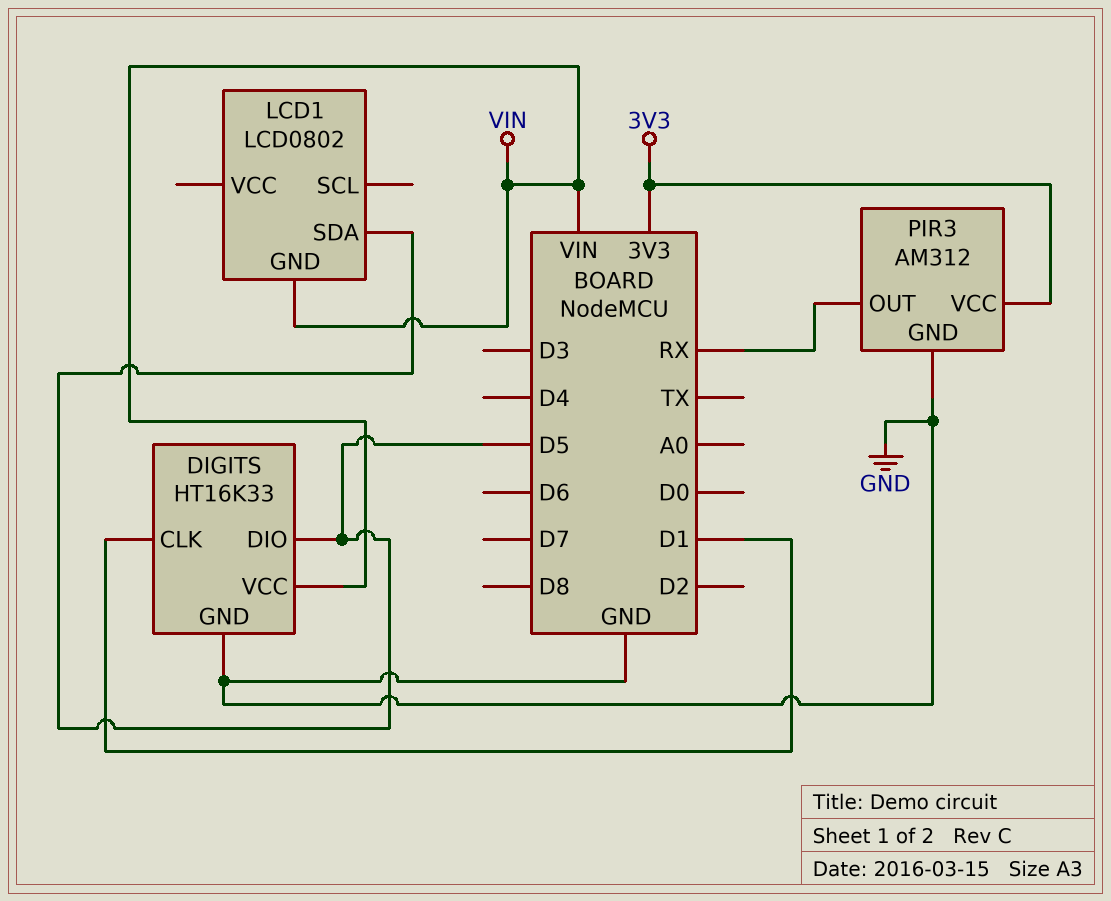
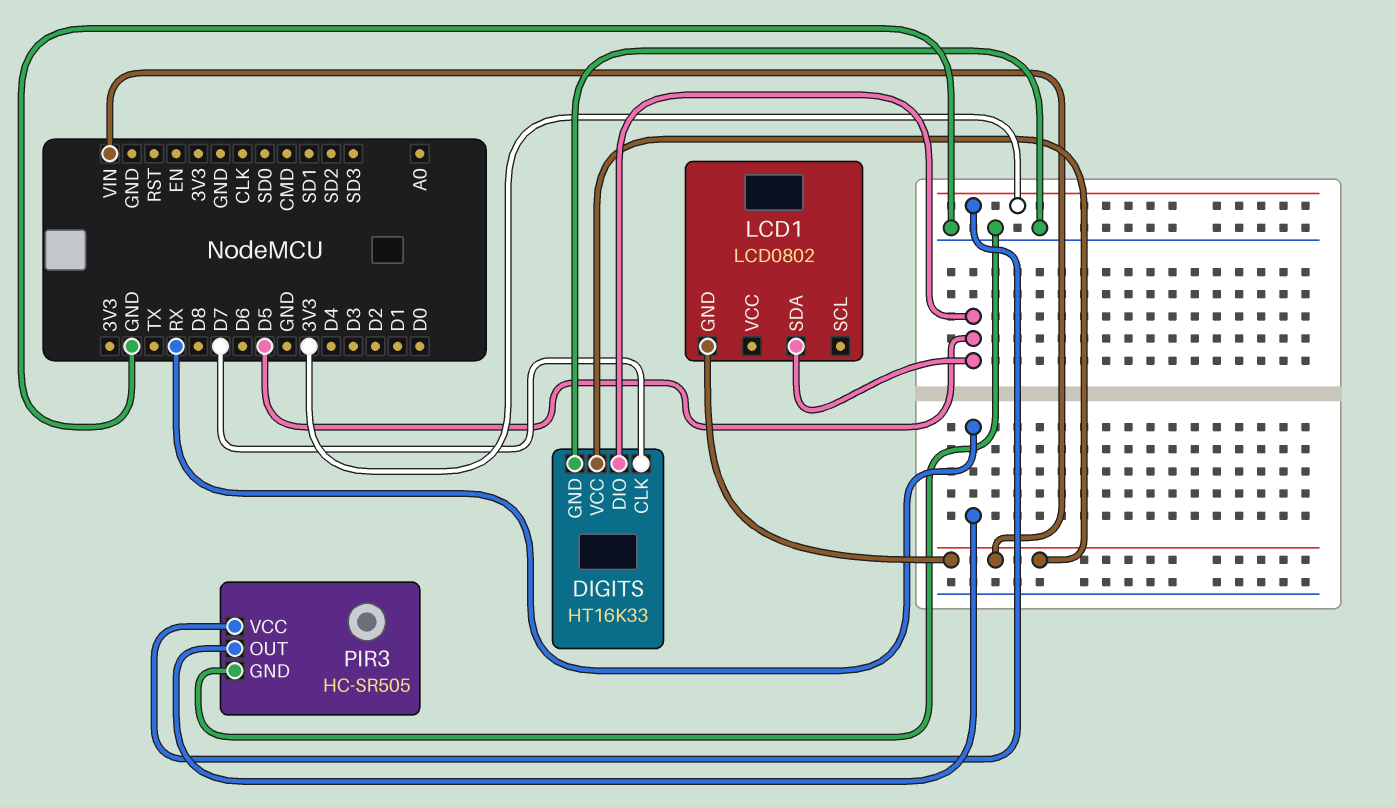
DIGITS pin CLK: D1 -> D7
PIR3: AM312 -> HC-SR505

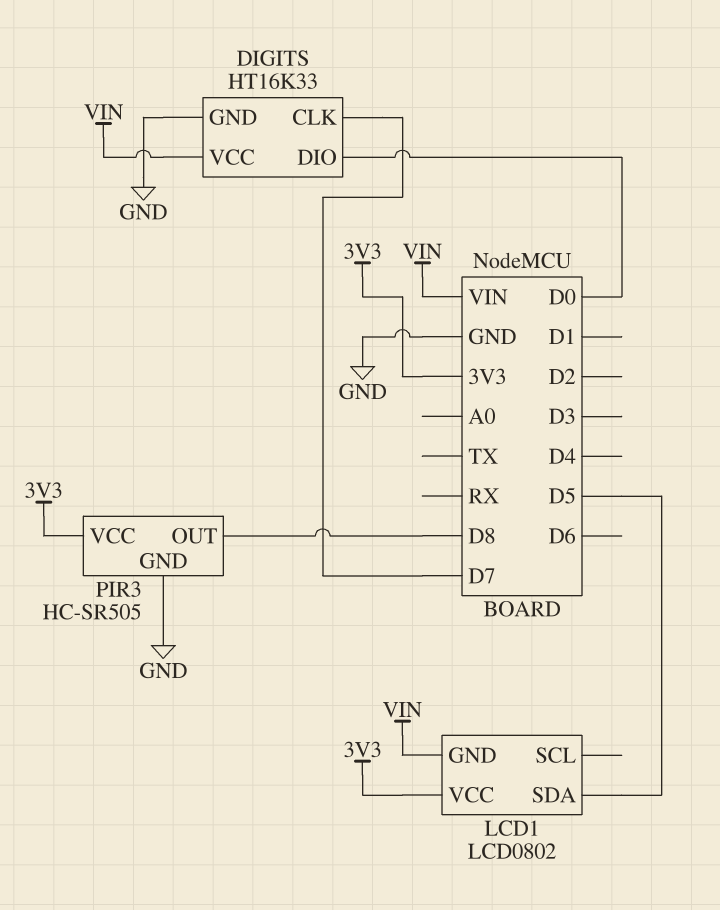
DIGITS pin DIO: D5 -> D0
LCD1 pin VCC: none -> 3V3
PIR3 pin OUT: RX -> D8

